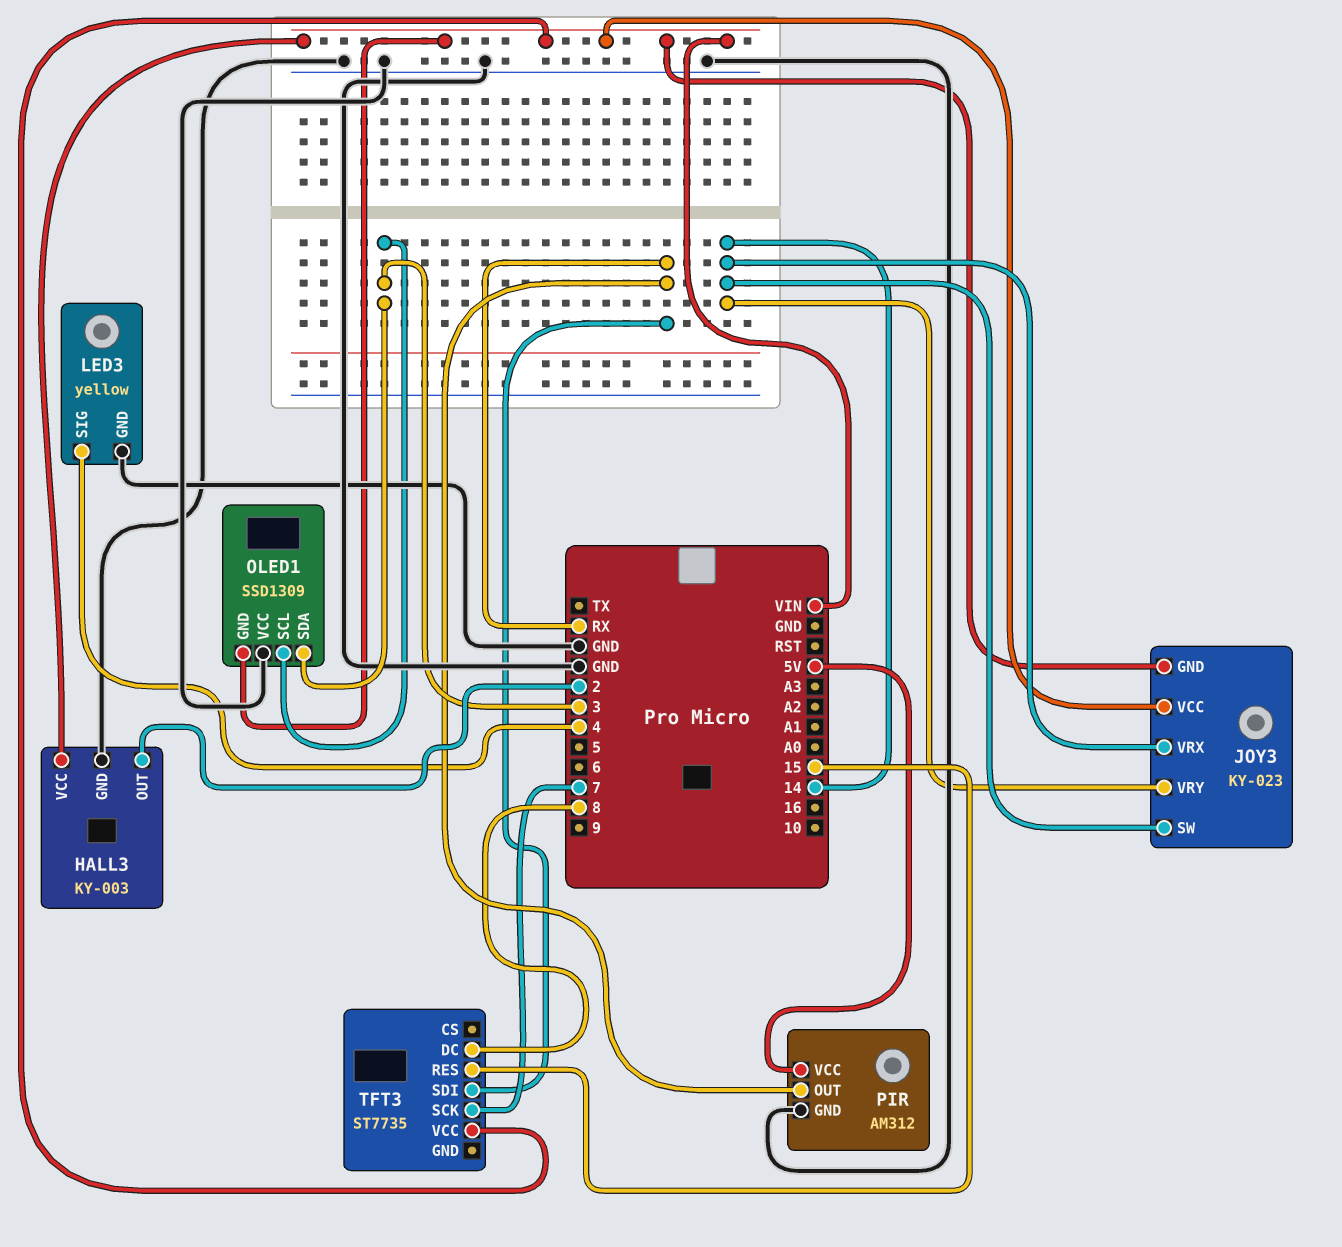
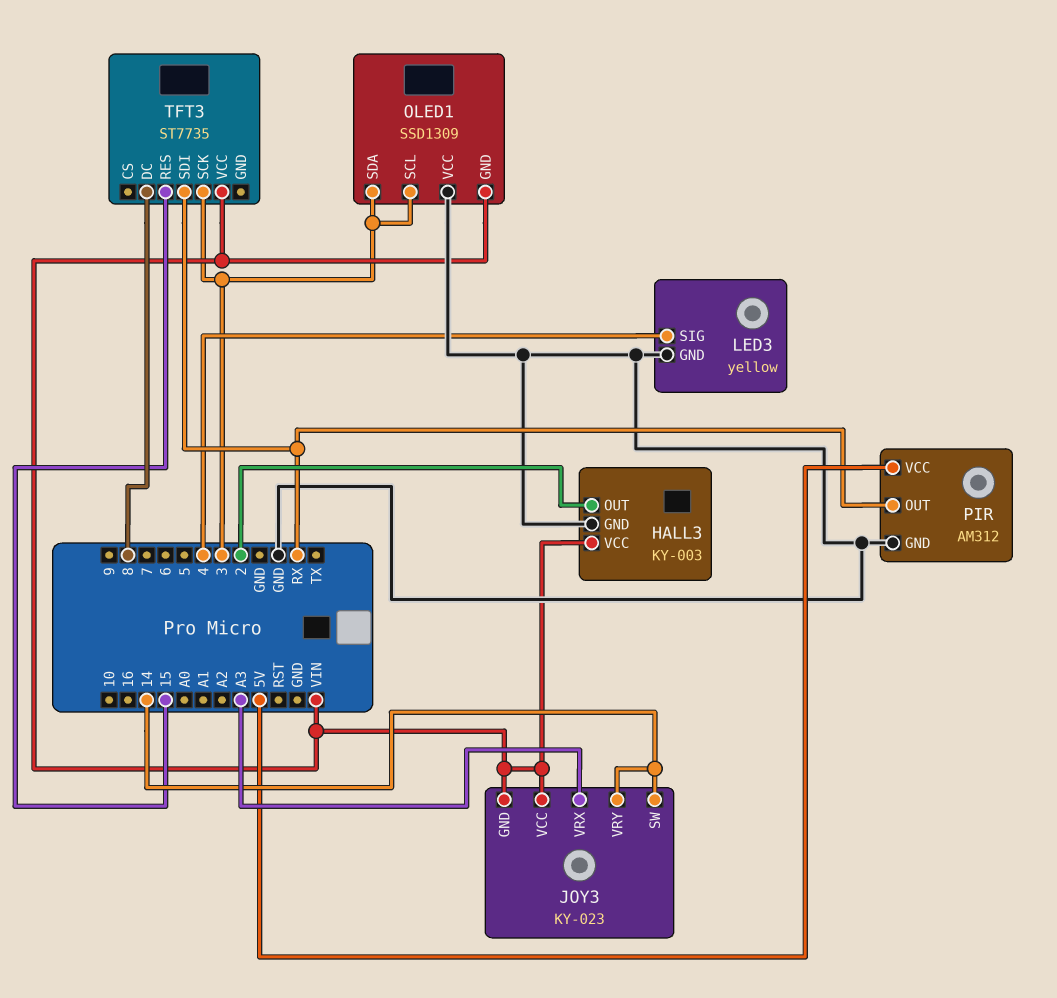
JOY3 pin VRX: 14 -> A3
TFT3 pin SCK: 7 -> 3

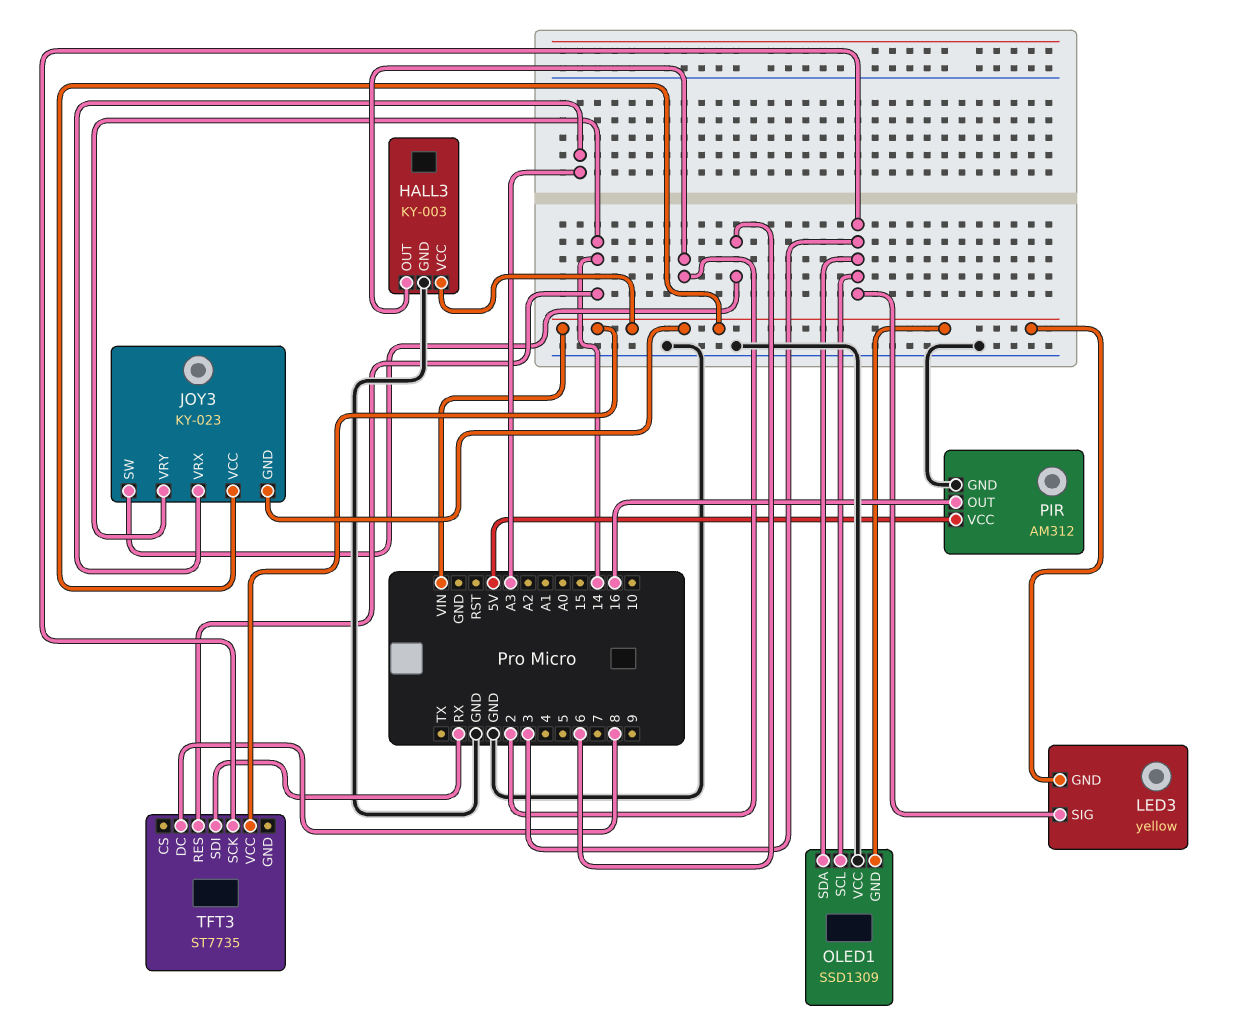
JOY3 pin SW: 14 -> 6
LED3 pin GND: GND -> VIN
LED3 pin SIG: 4 -> 3
PIR pin OUT: RX -> 16
TFT3 pin RES: 15 -> 14

